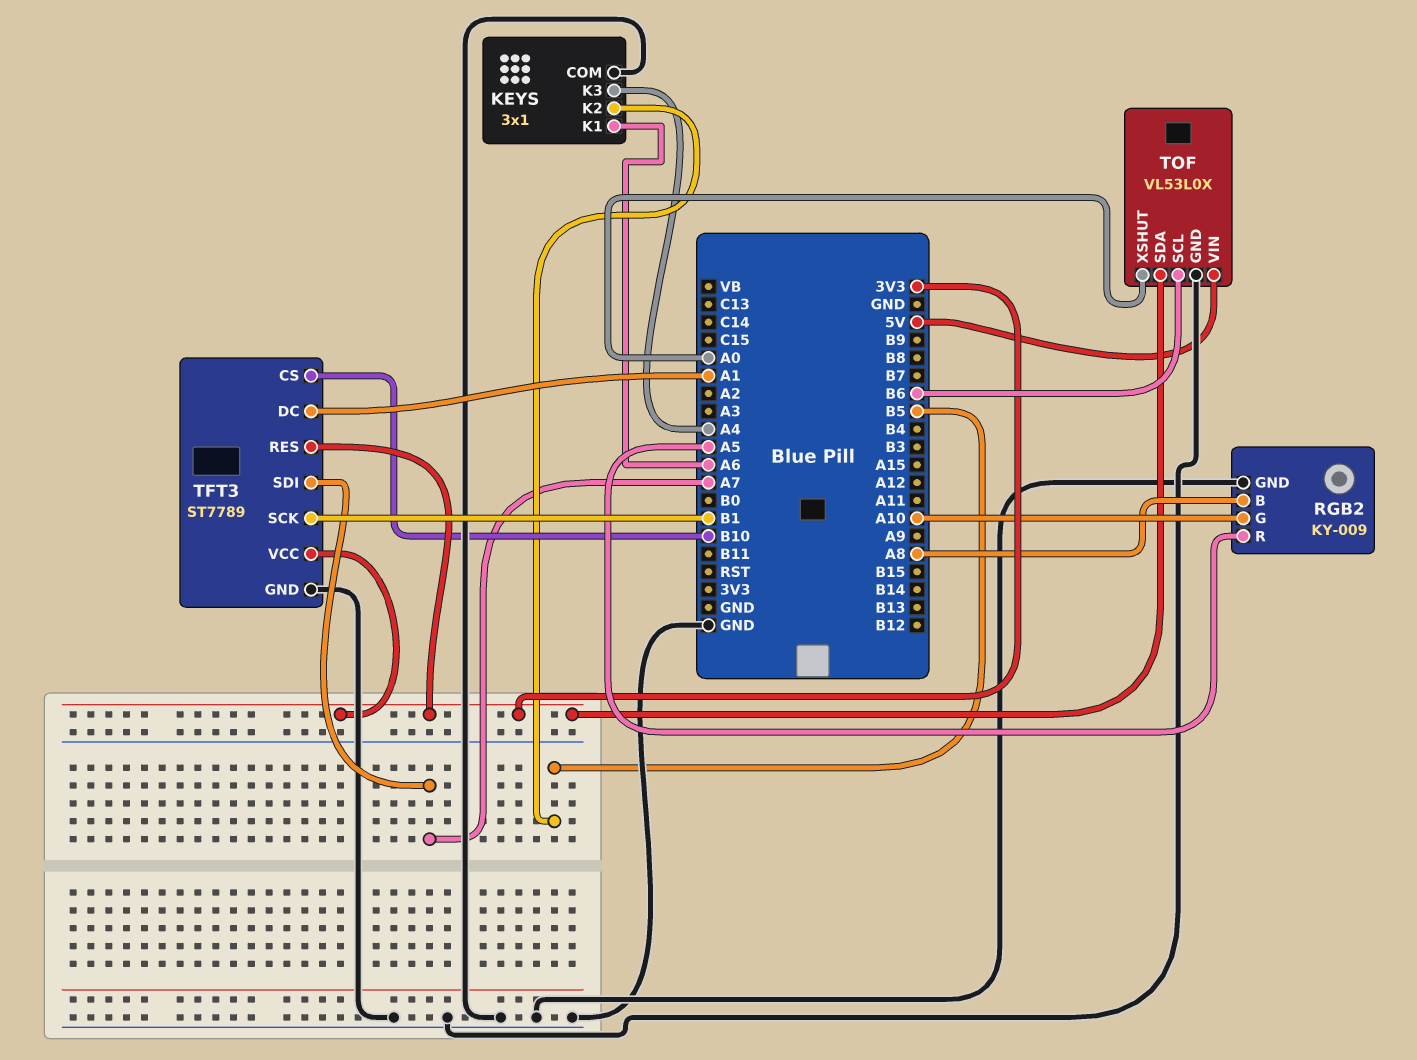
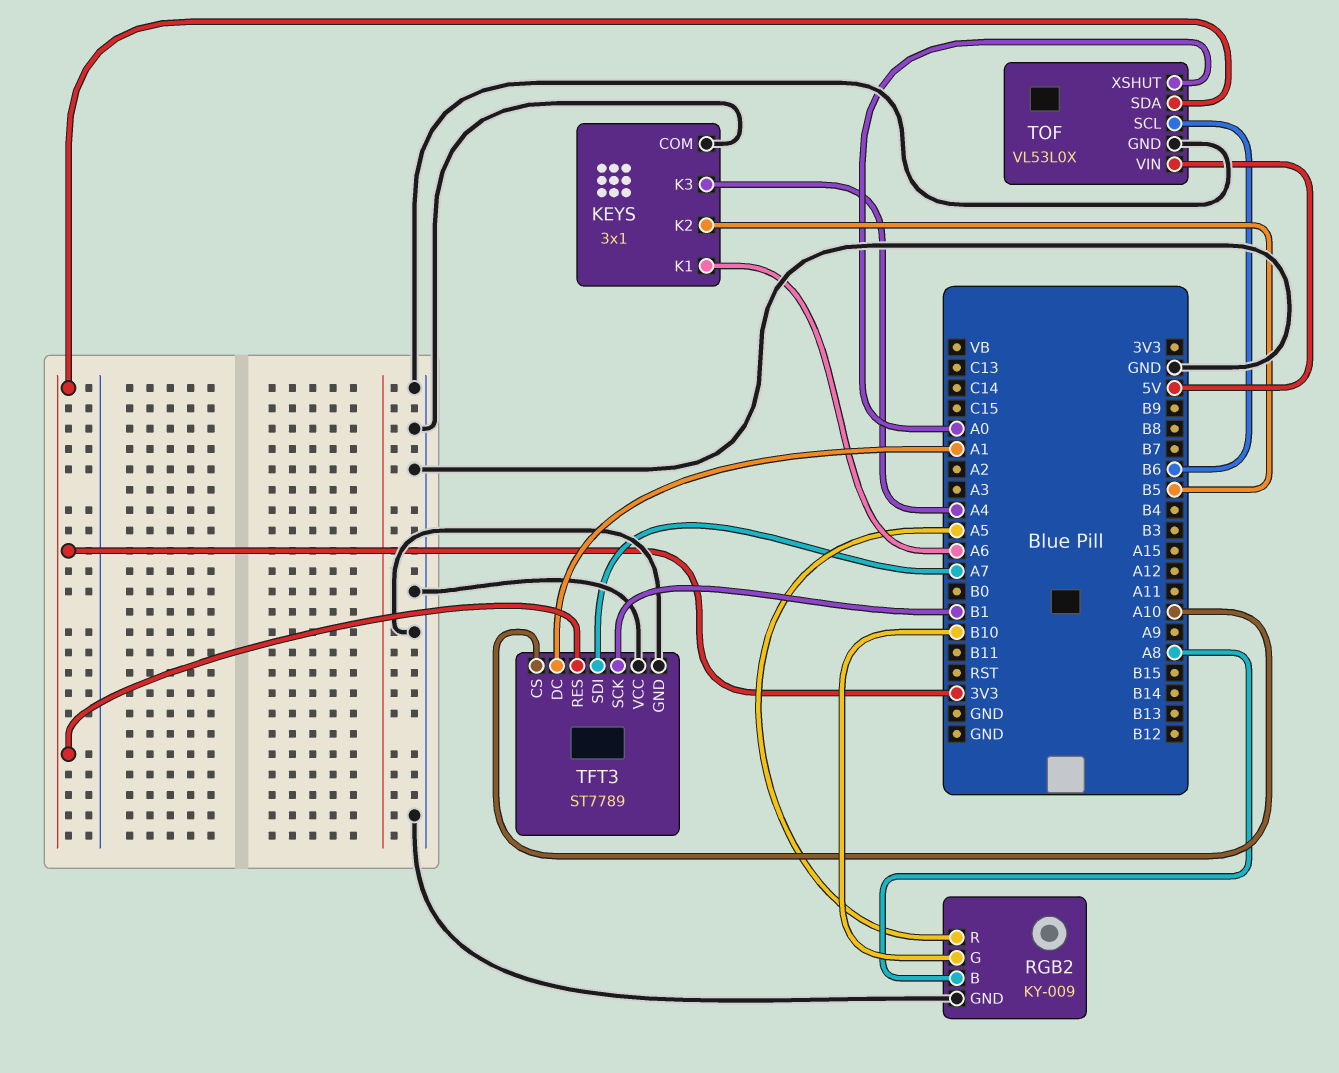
RGB2 pin G: A10 -> B10
TFT3 pin CS: B10 -> A10
TFT3 pin VCC: 3V3 -> GND

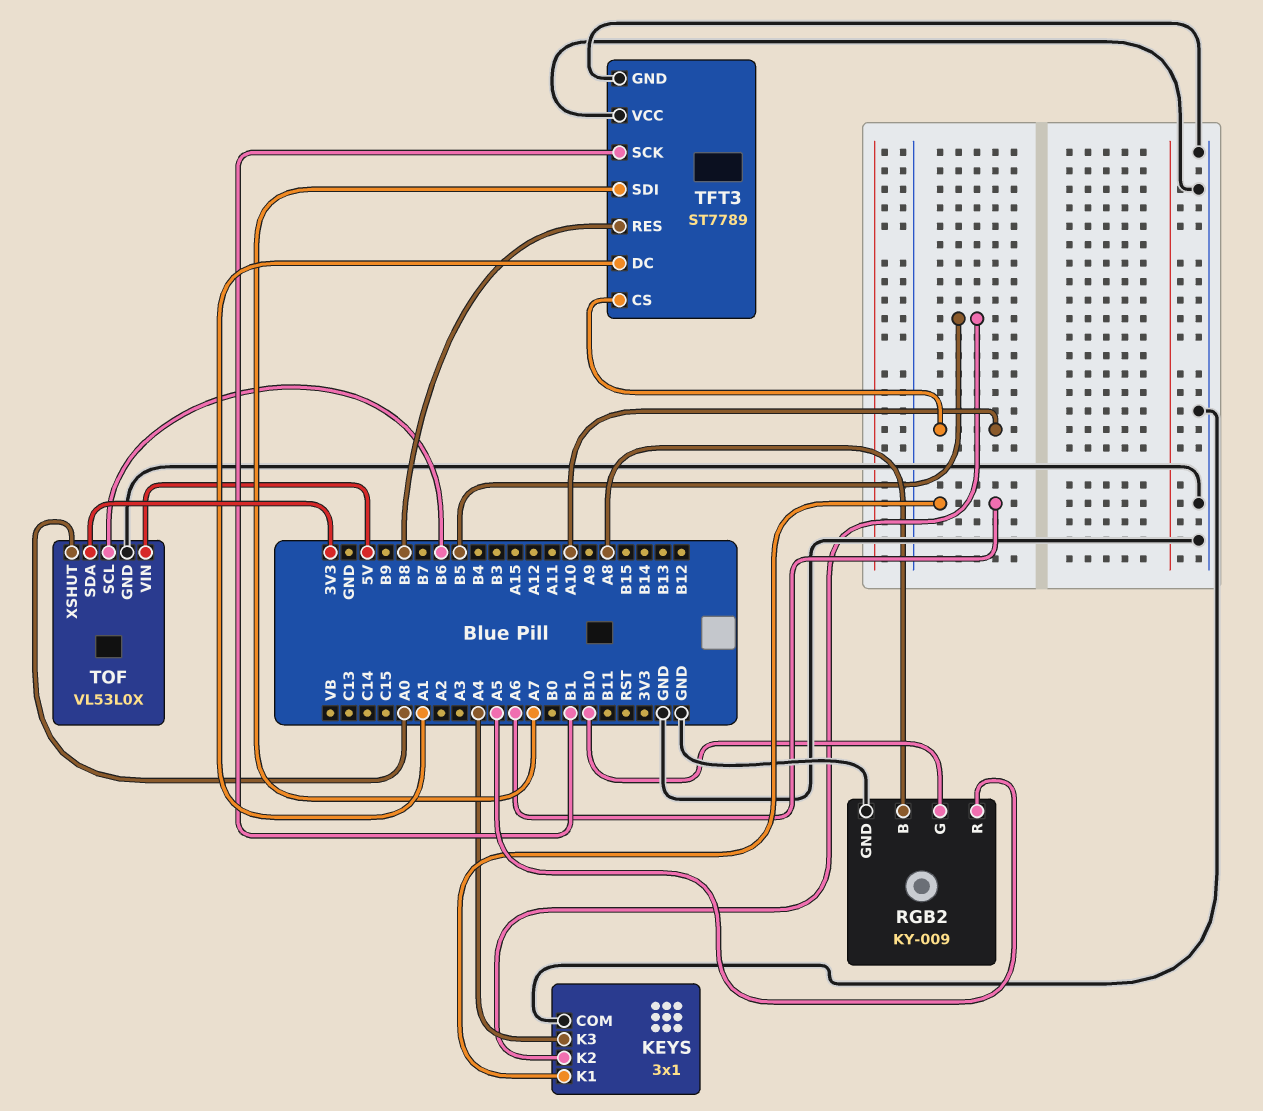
TFT3 pin RES: 3V3 -> B8

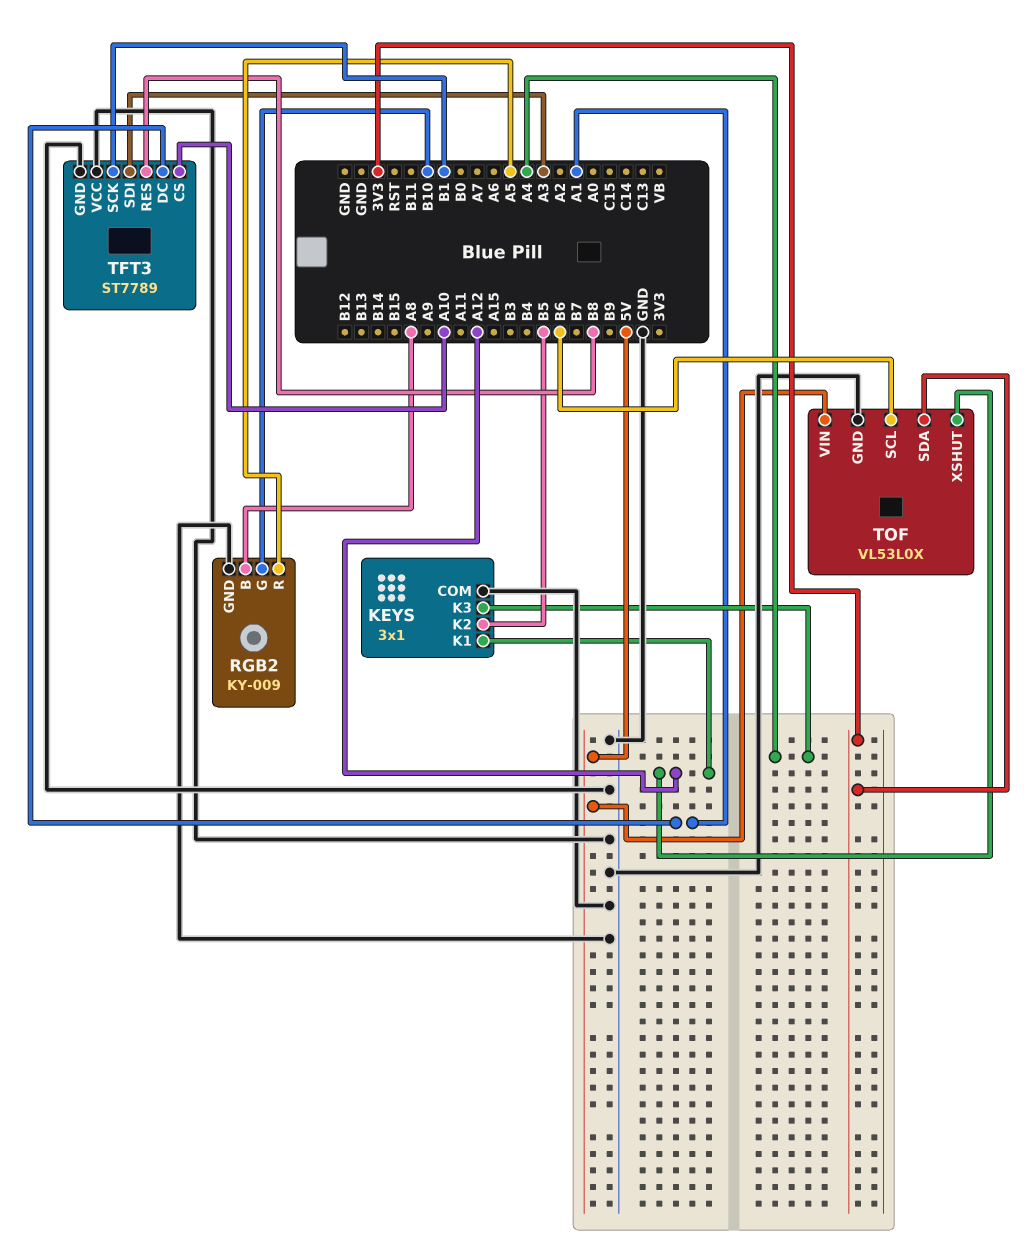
KEYS pin K1: A6 -> A12
TFT3 pin SDI: A7 -> A3
TOF pin XSHUT: A0 -> A12

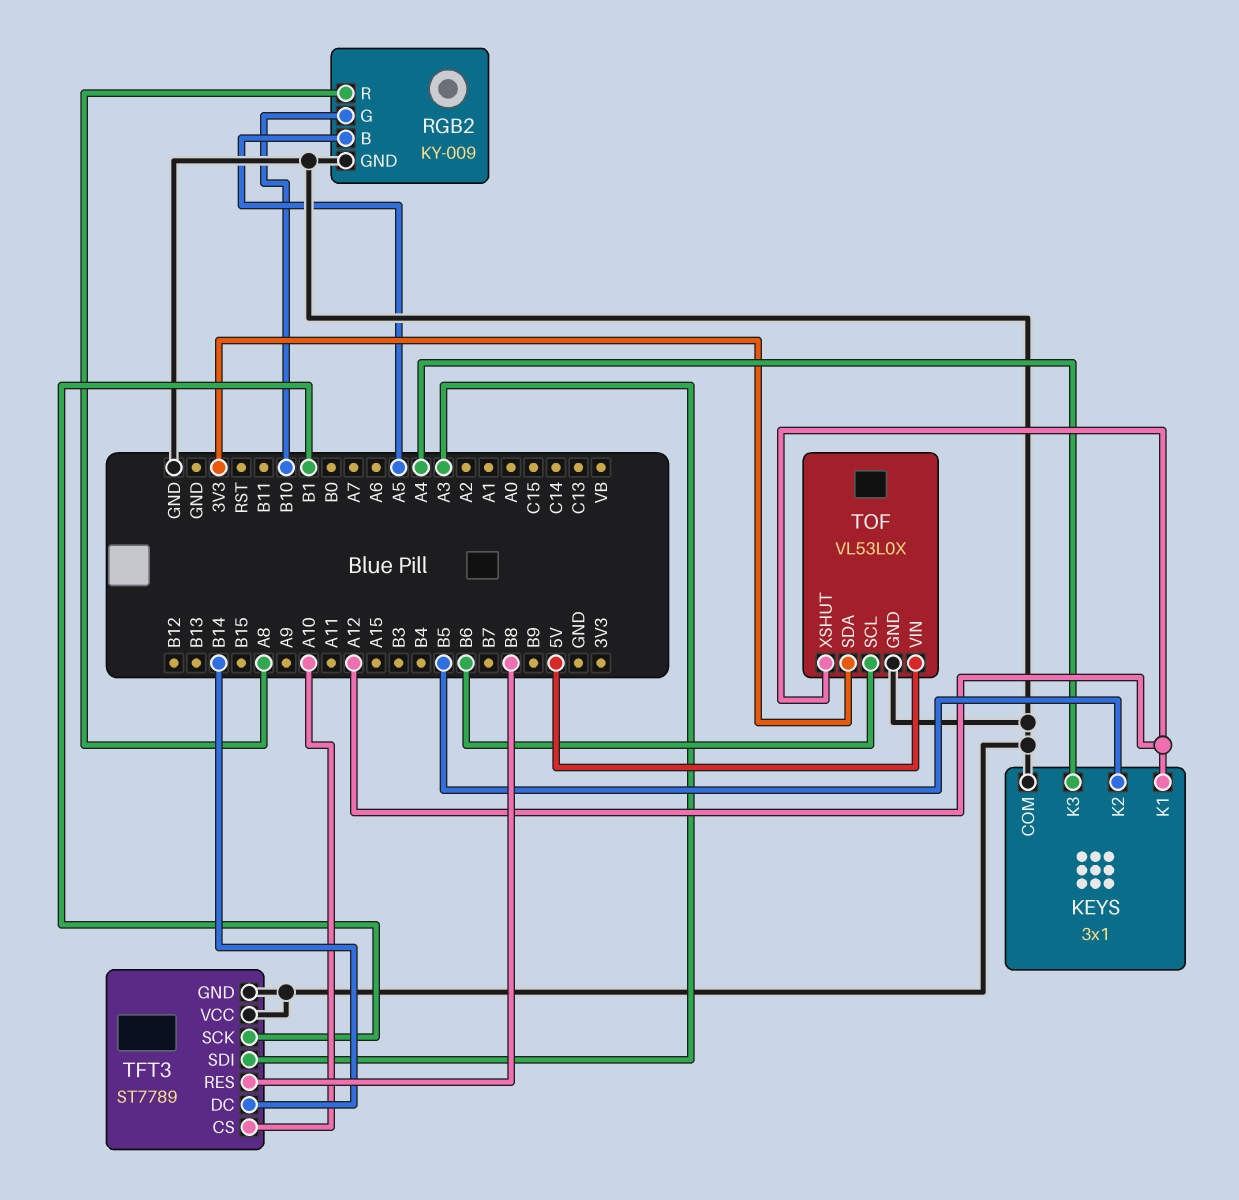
RGB2 pin B: A8 -> A5
RGB2 pin R: A5 -> A8
TFT3 pin DC: A1 -> B14

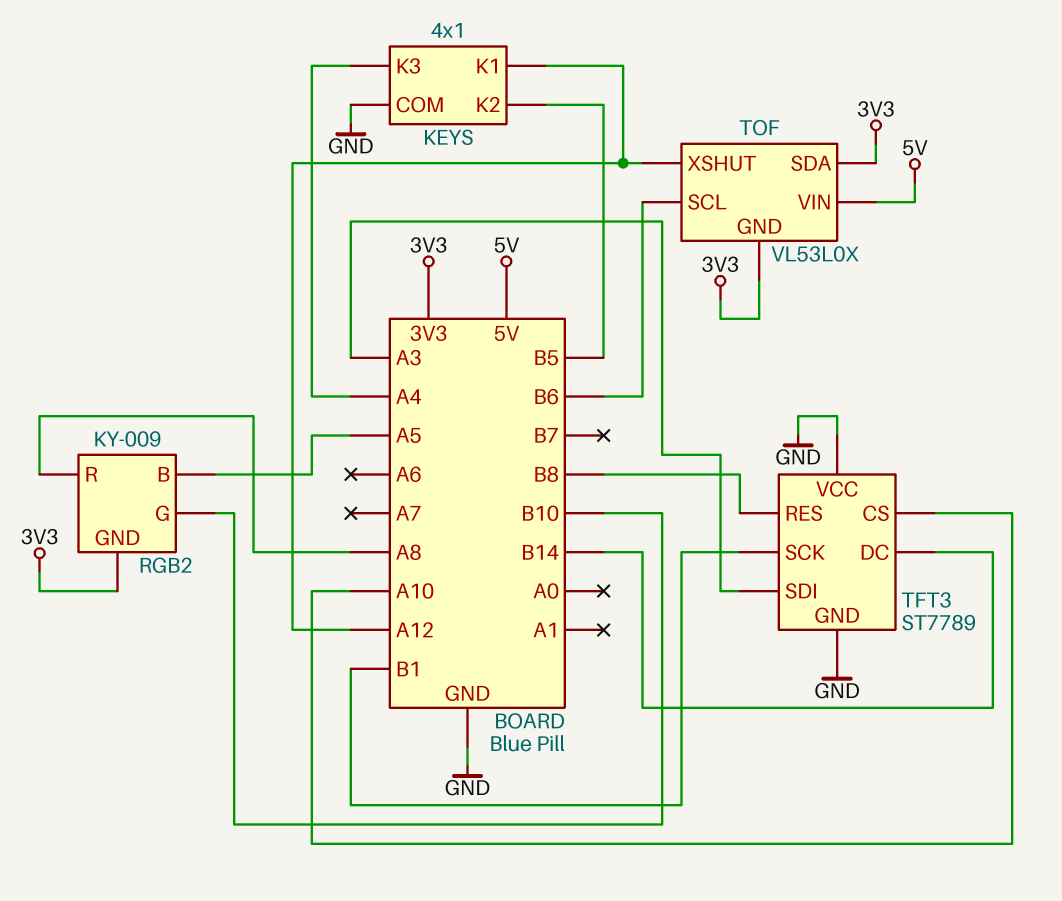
KEYS: 3x1 -> 4x1
RGB2 pin GND: GND -> 3V3
TOF pin GND: GND -> 3V3

